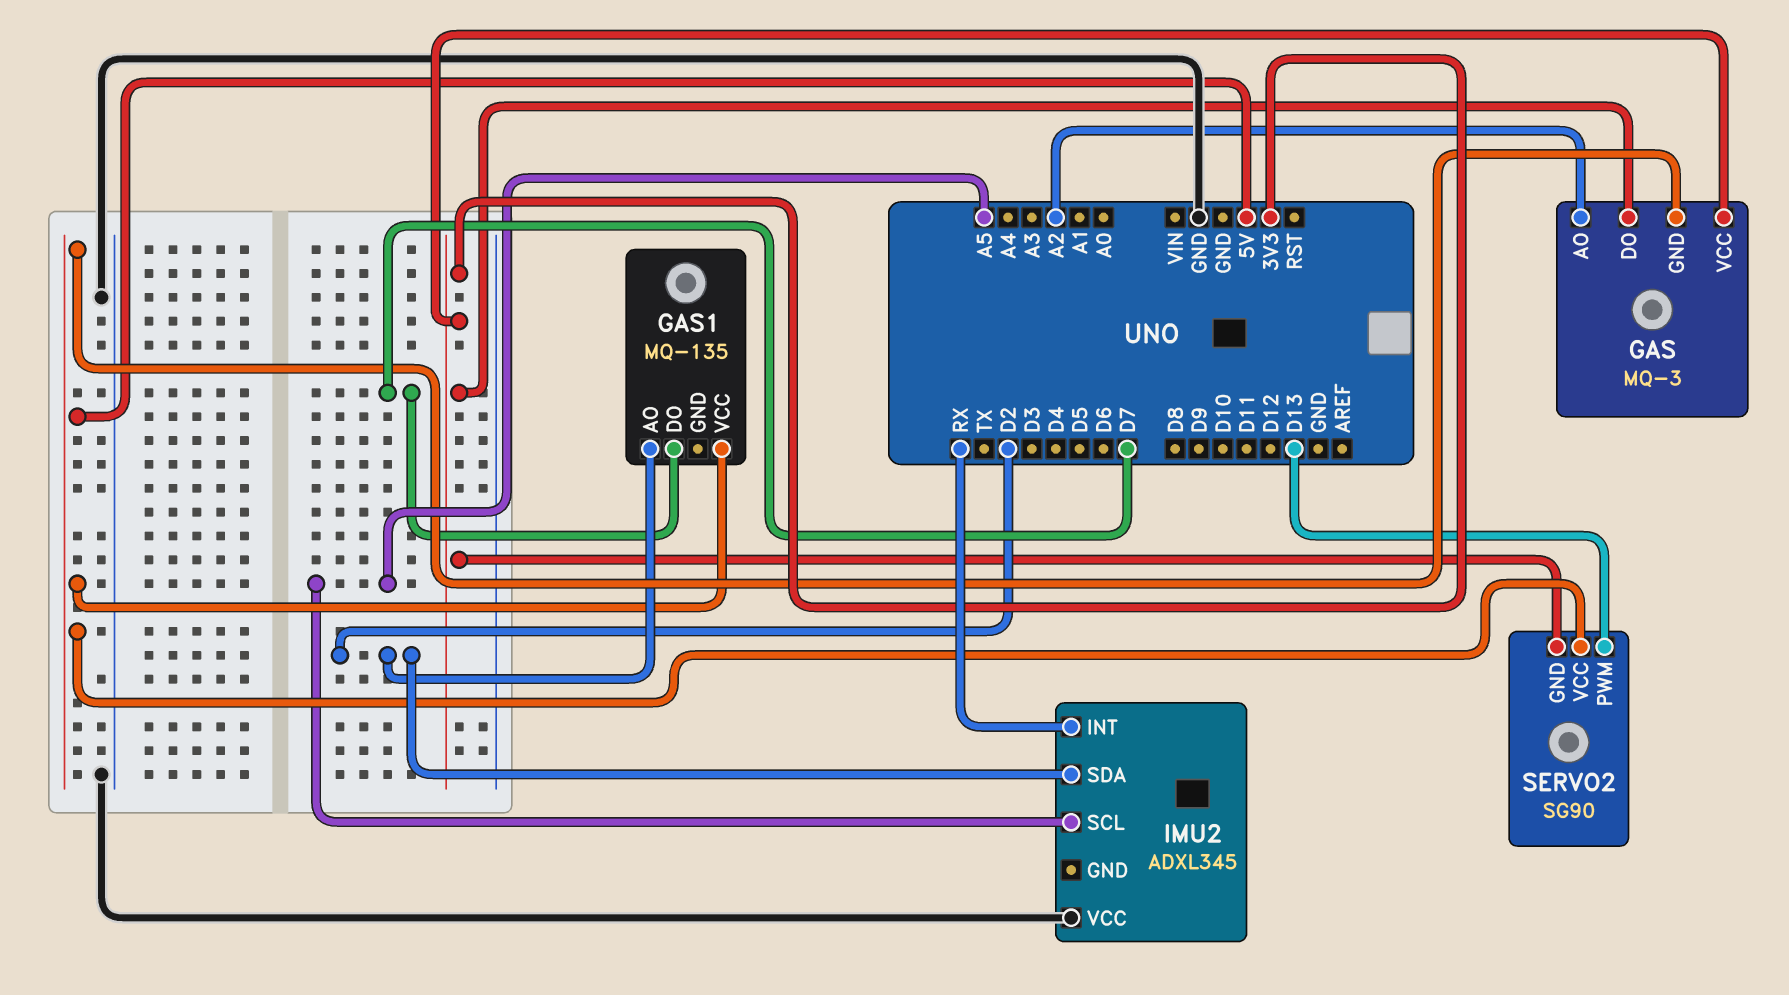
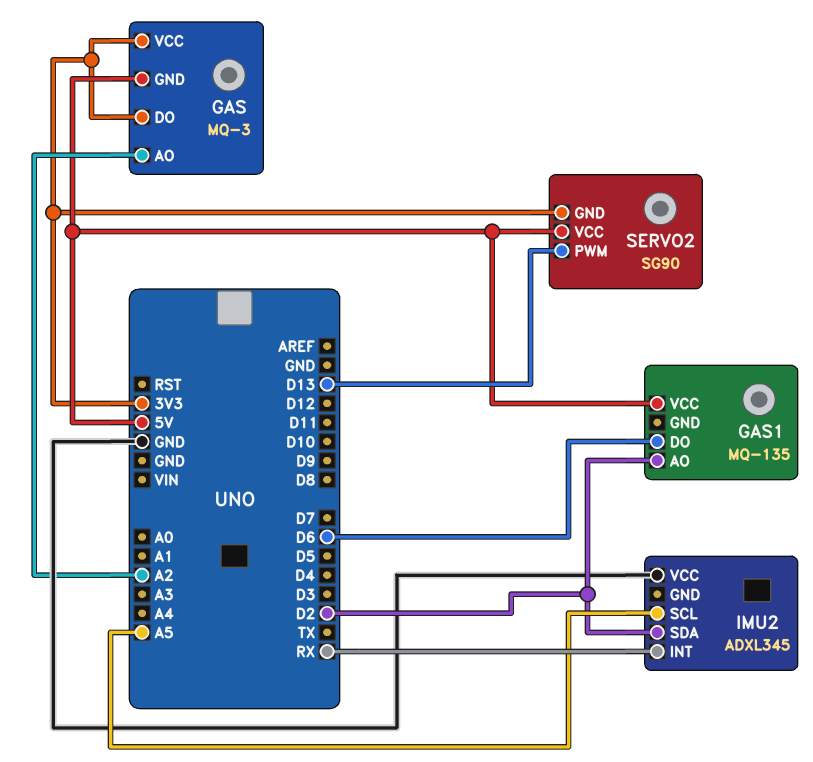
GAS1 pin DO: D7 -> D6

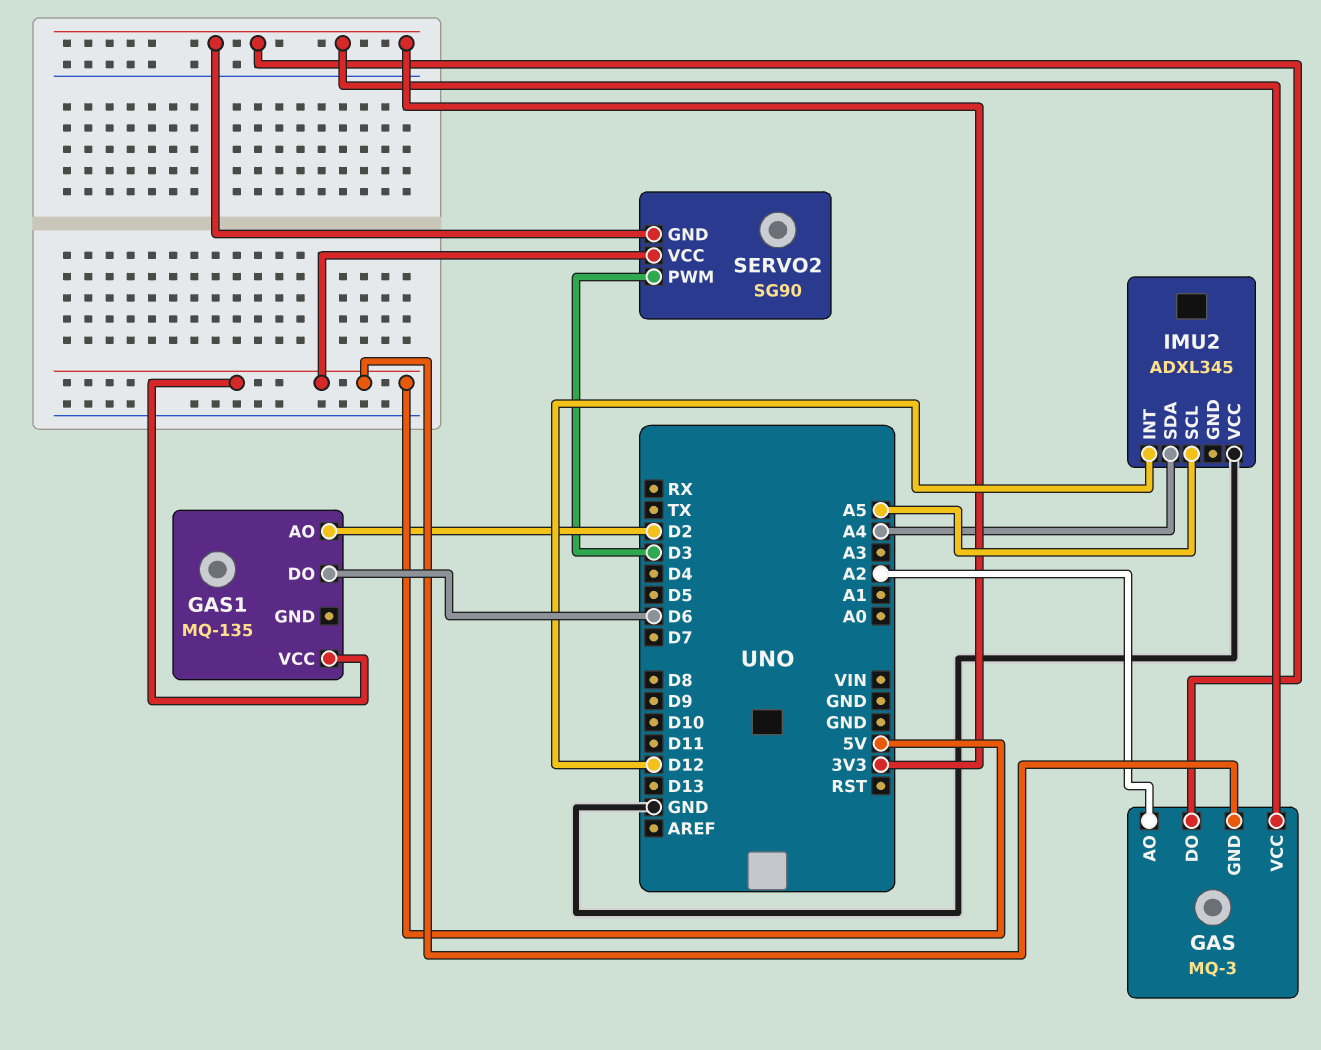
IMU2 pin INT: RX -> D12
IMU2 pin SDA: D2 -> A4
SERVO2 pin PWM: D13 -> D3

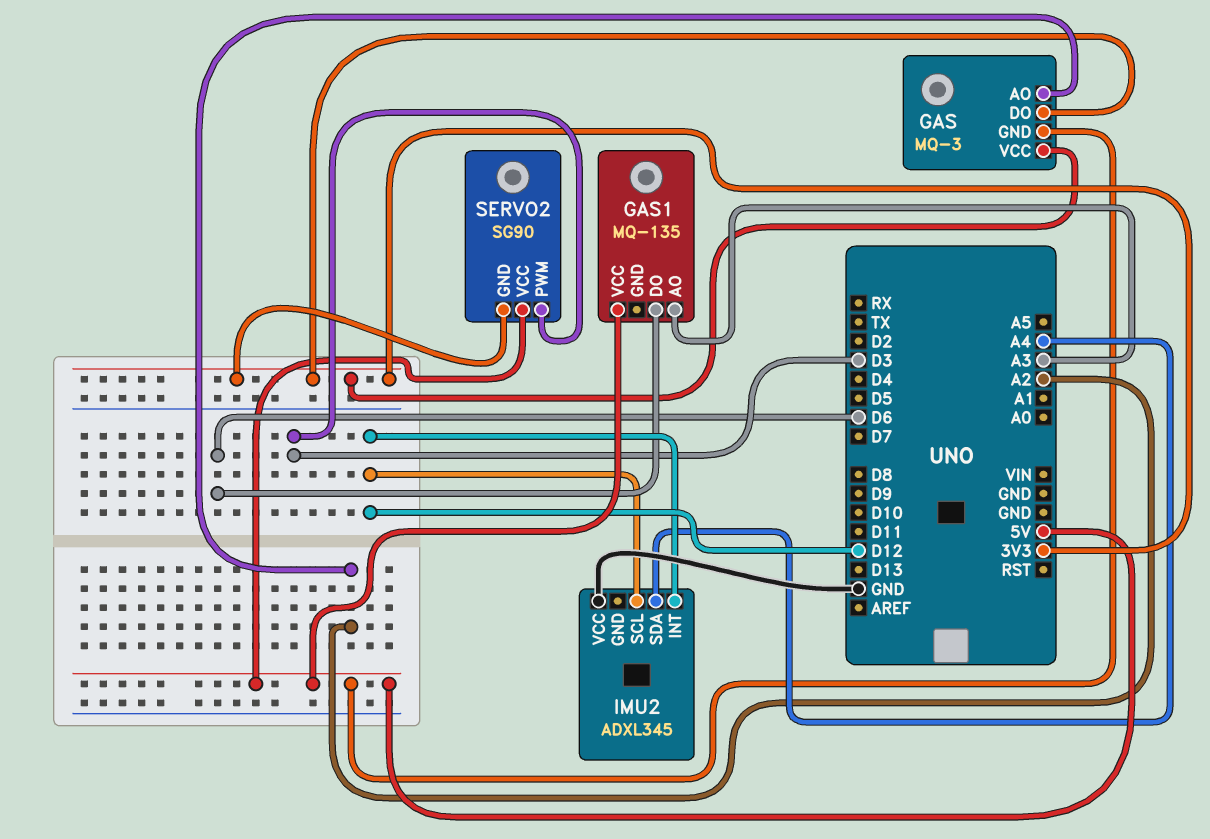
GAS1 pin AO: D2 -> A3
IMU2 pin SCL: A5 -> D12

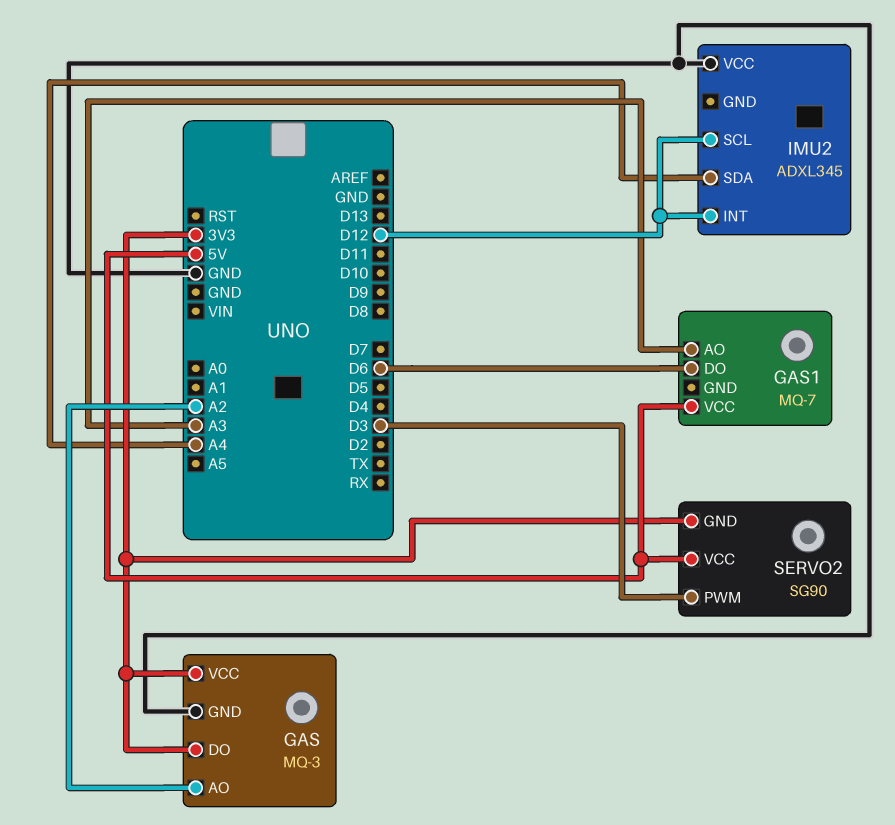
GAS pin GND: 5V -> GND
GAS1: MQ-135 -> MQ-7

